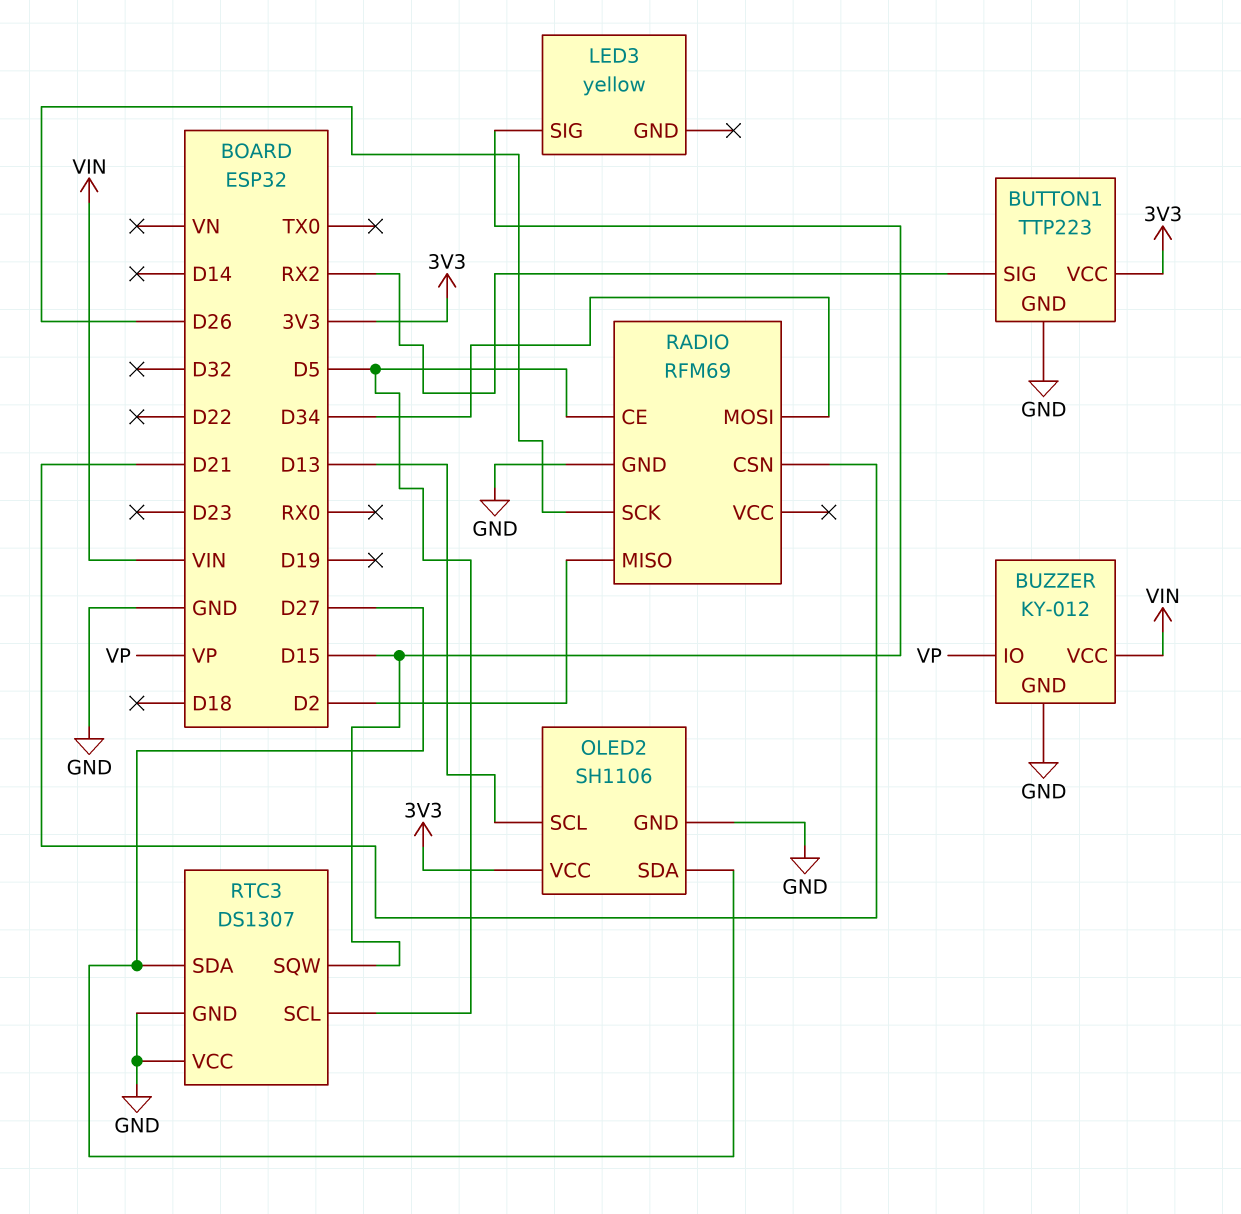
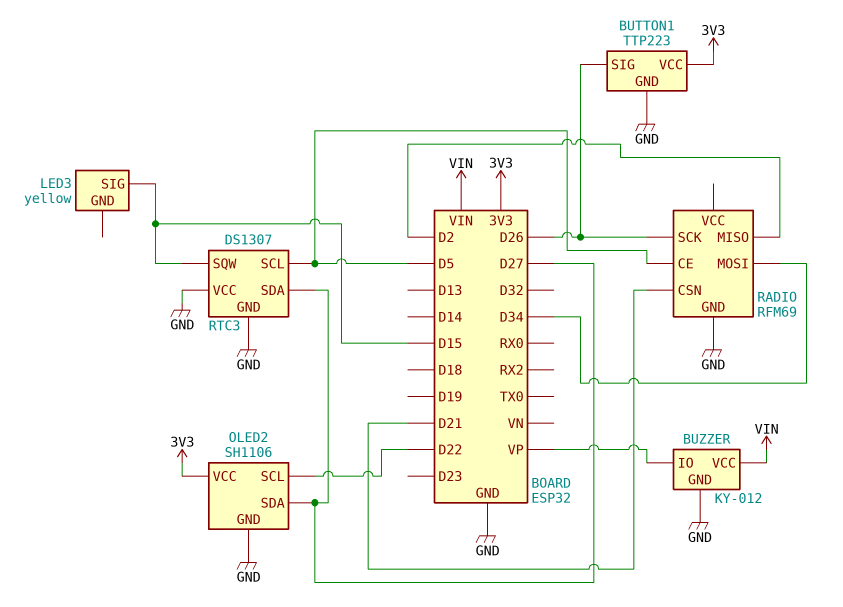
BUTTON1 pin SIG: RX2 -> D26
OLED2 pin SCL: D13 -> D22

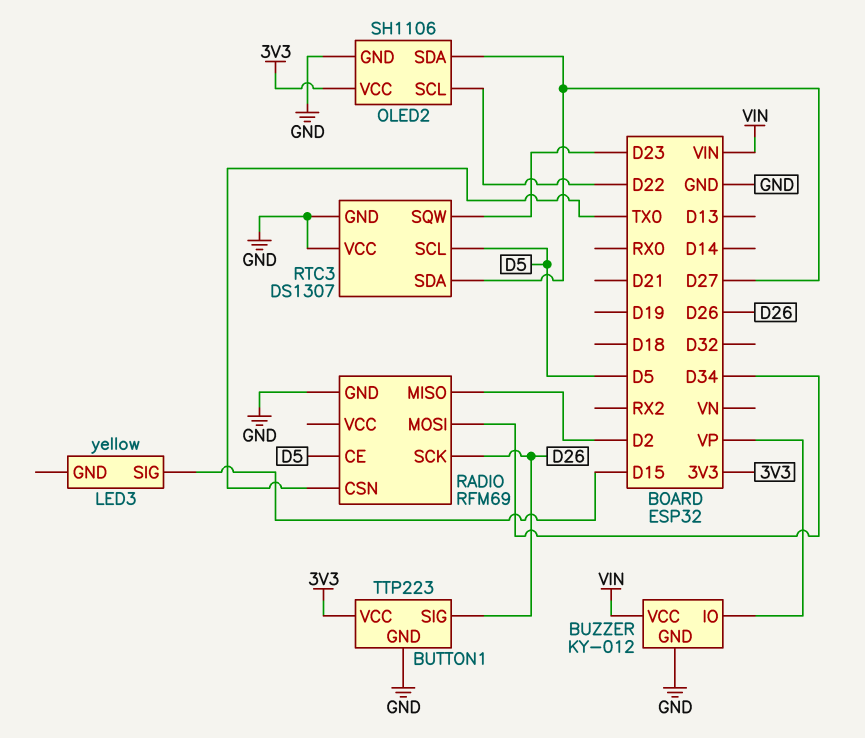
RADIO pin CSN: D21 -> TX0
RTC3 pin SQW: D15 -> D23

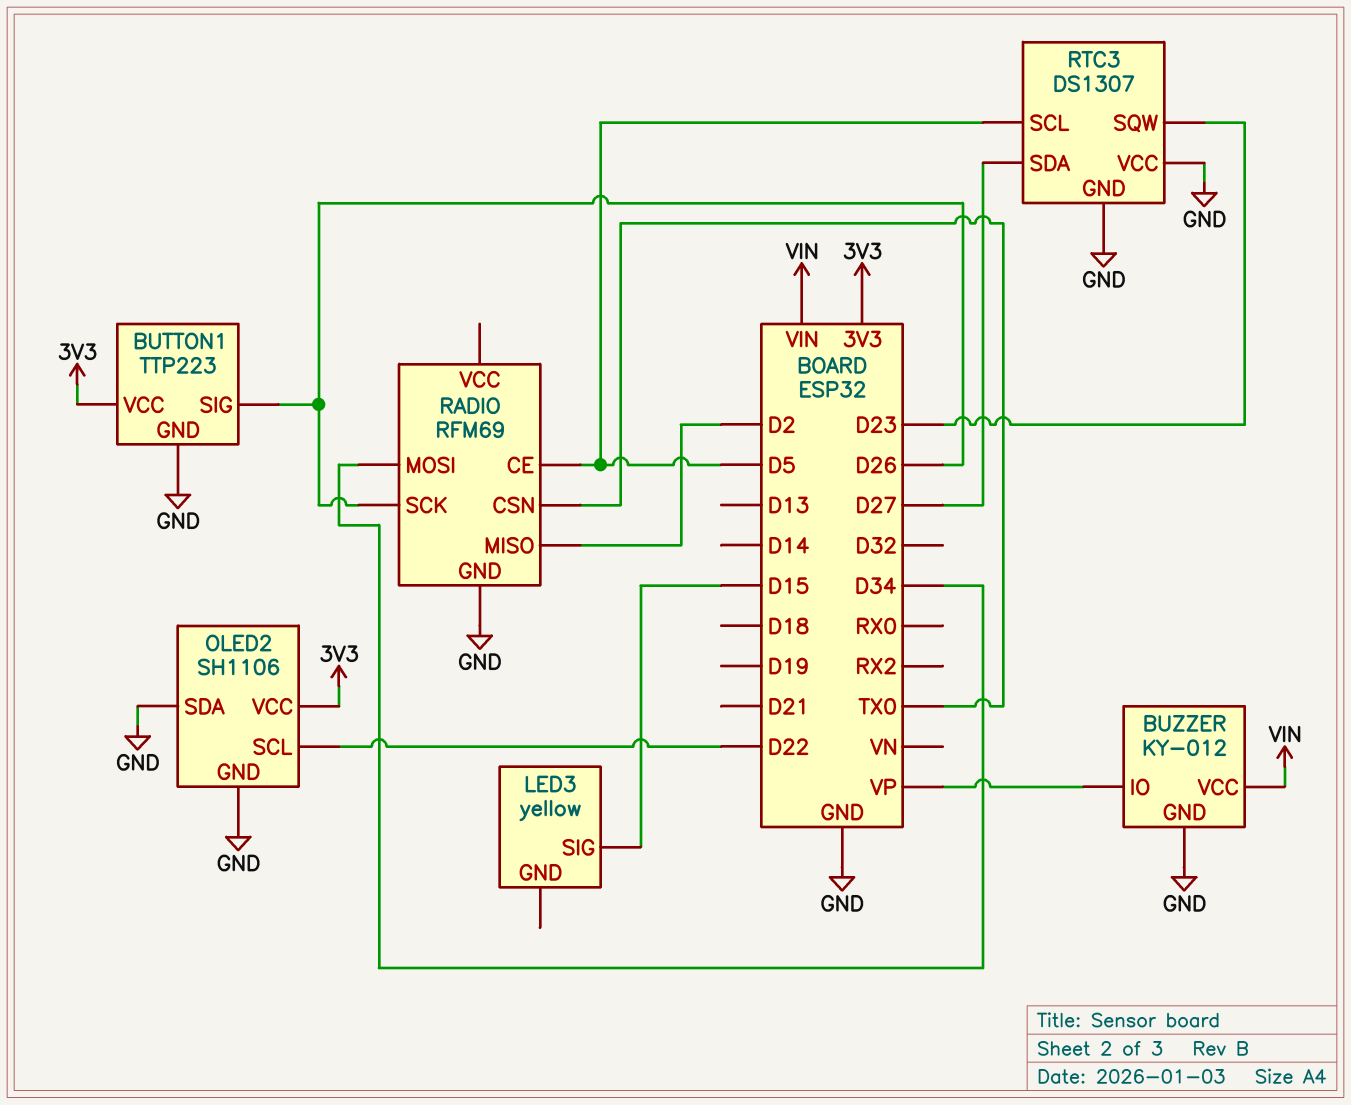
OLED2 pin SDA: D27 -> GND

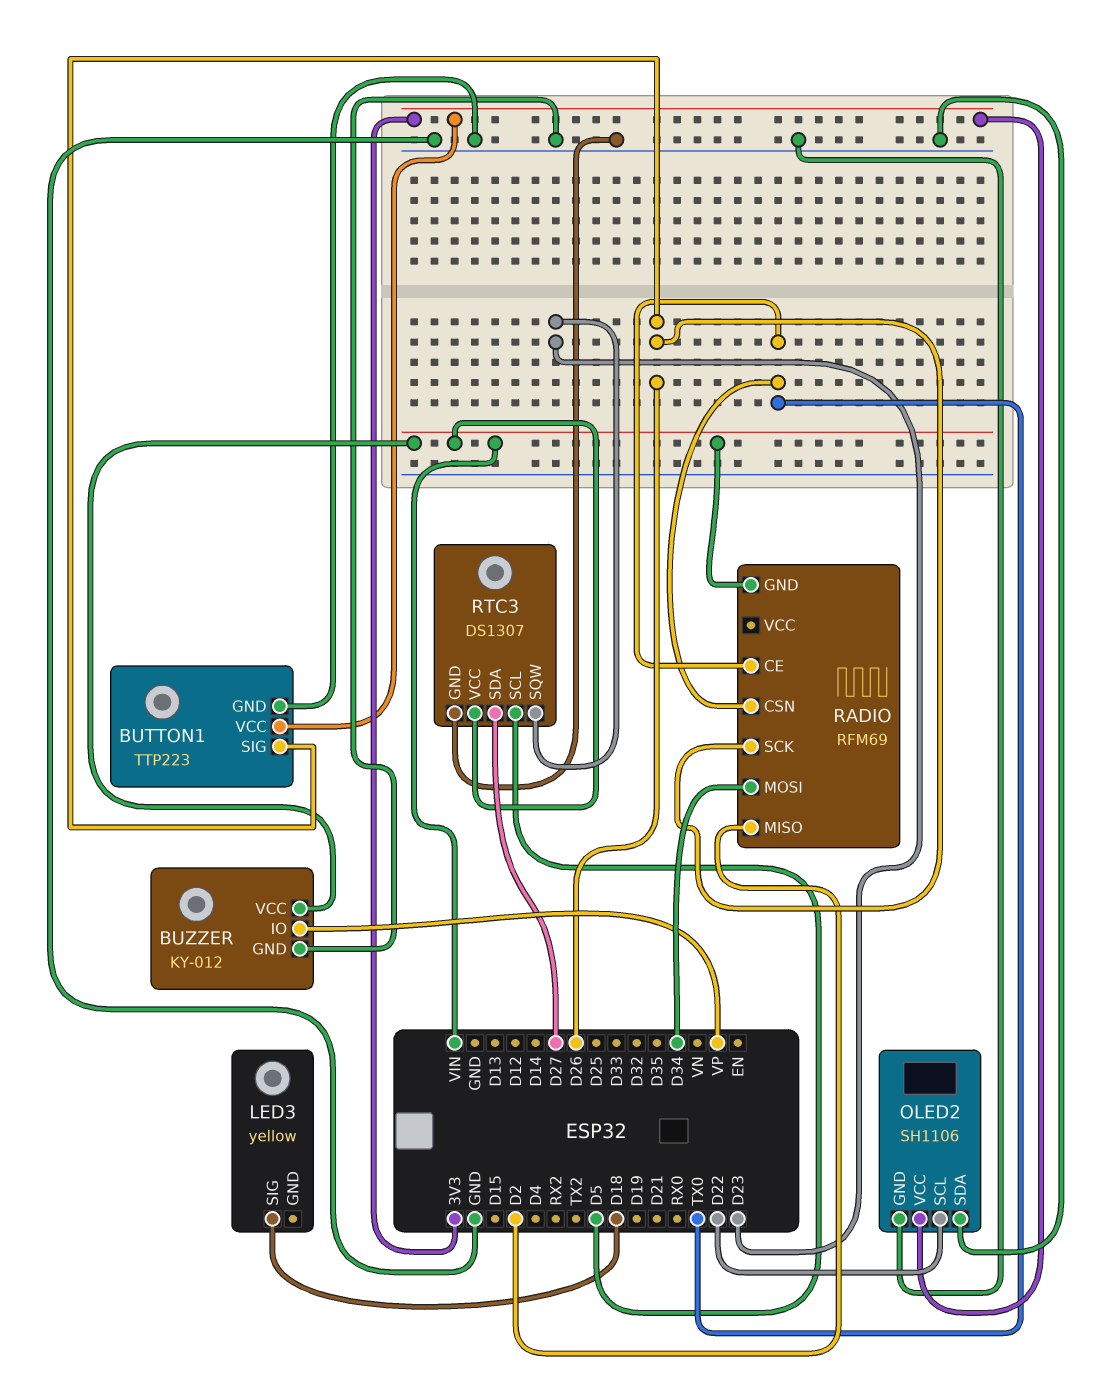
LED3 pin SIG: D15 -> D18
RADIO pin CE: D5 -> TX0
RADIO pin GND: GND -> VIN
RTC3 pin VCC: GND -> VIN

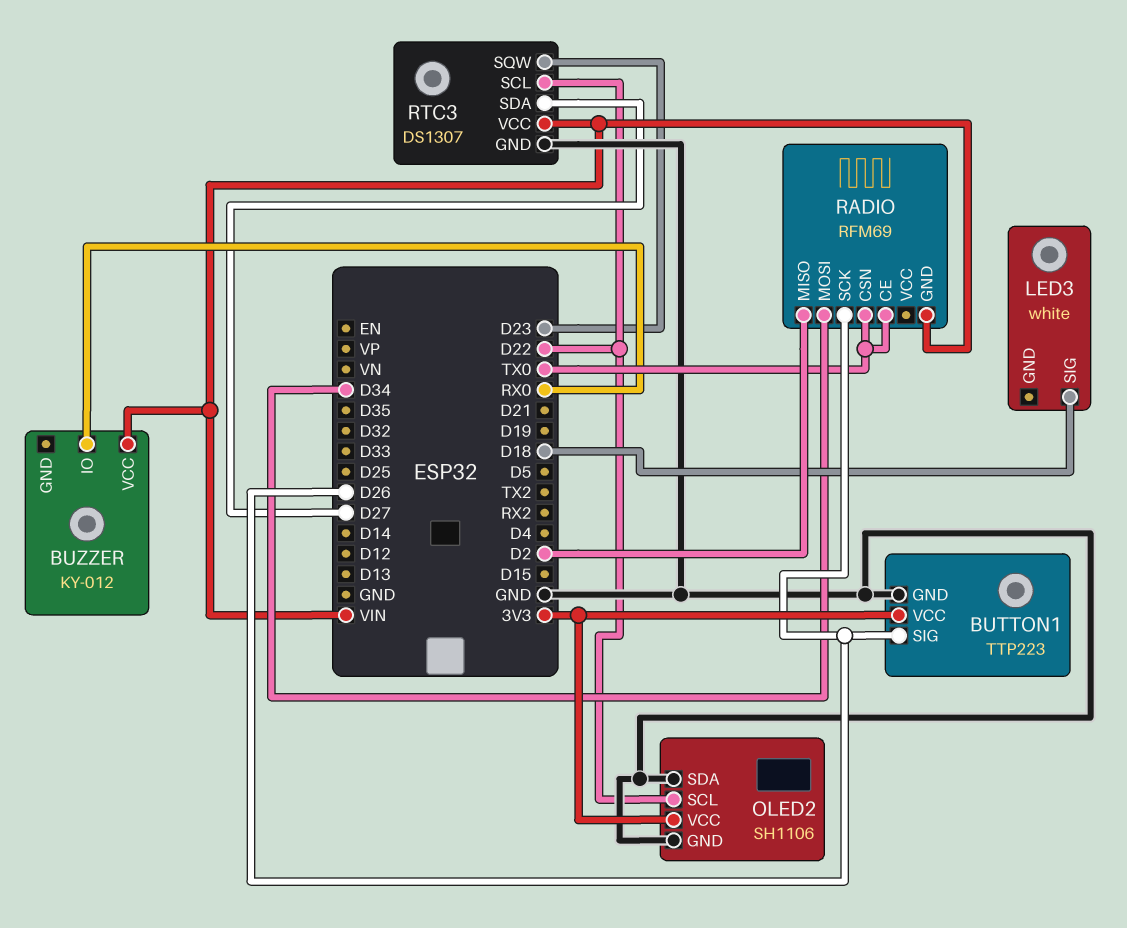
BUZZER pin GND: GND -> none
BUZZER pin IO: VP -> RX0
LED3: yellow -> white
RTC3 pin SCL: D5 -> D22

